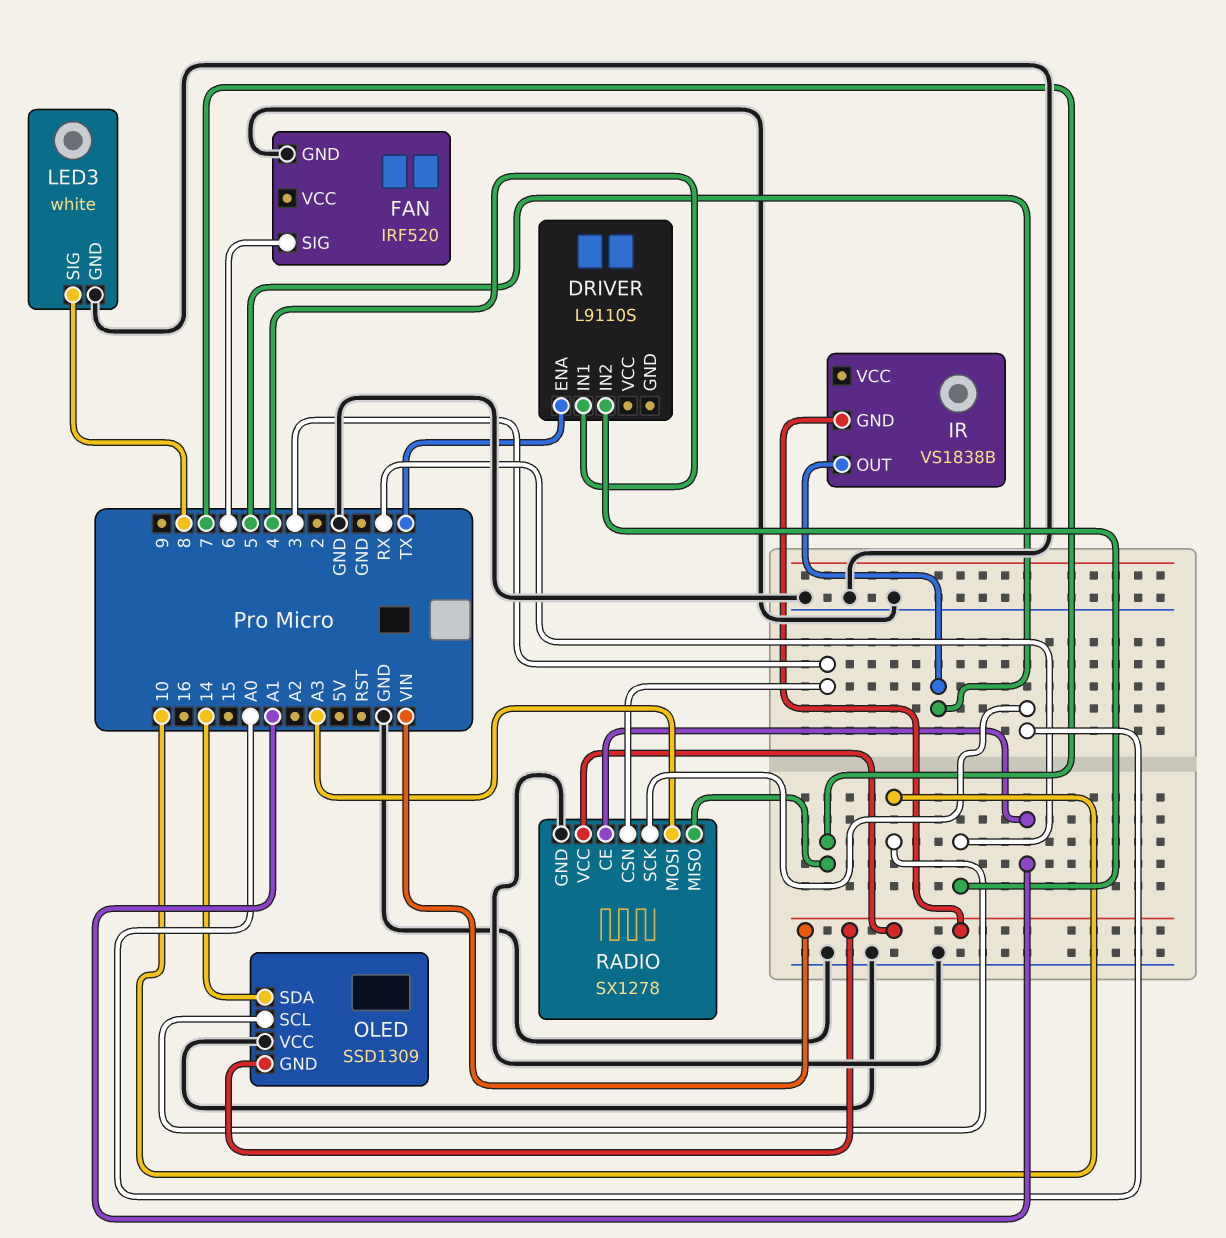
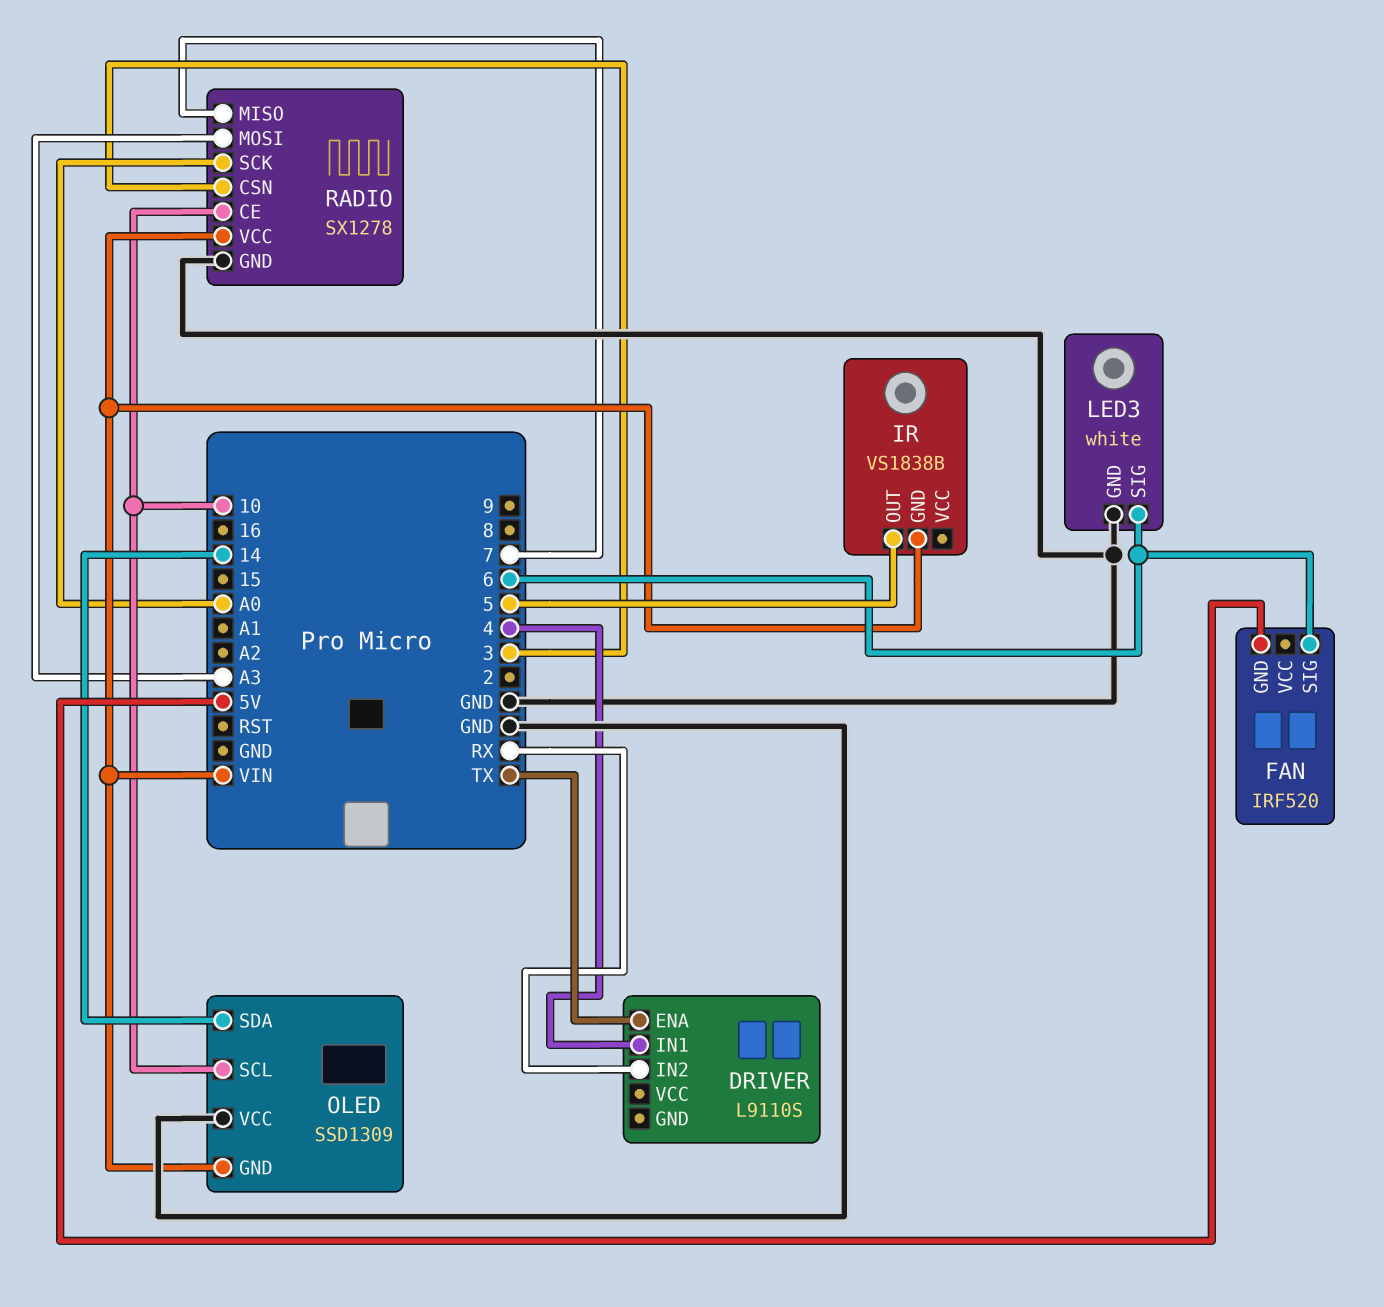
FAN pin GND: GND -> 5V
LED3 pin SIG: 8 -> 6
RADIO pin CE: A1 -> 10

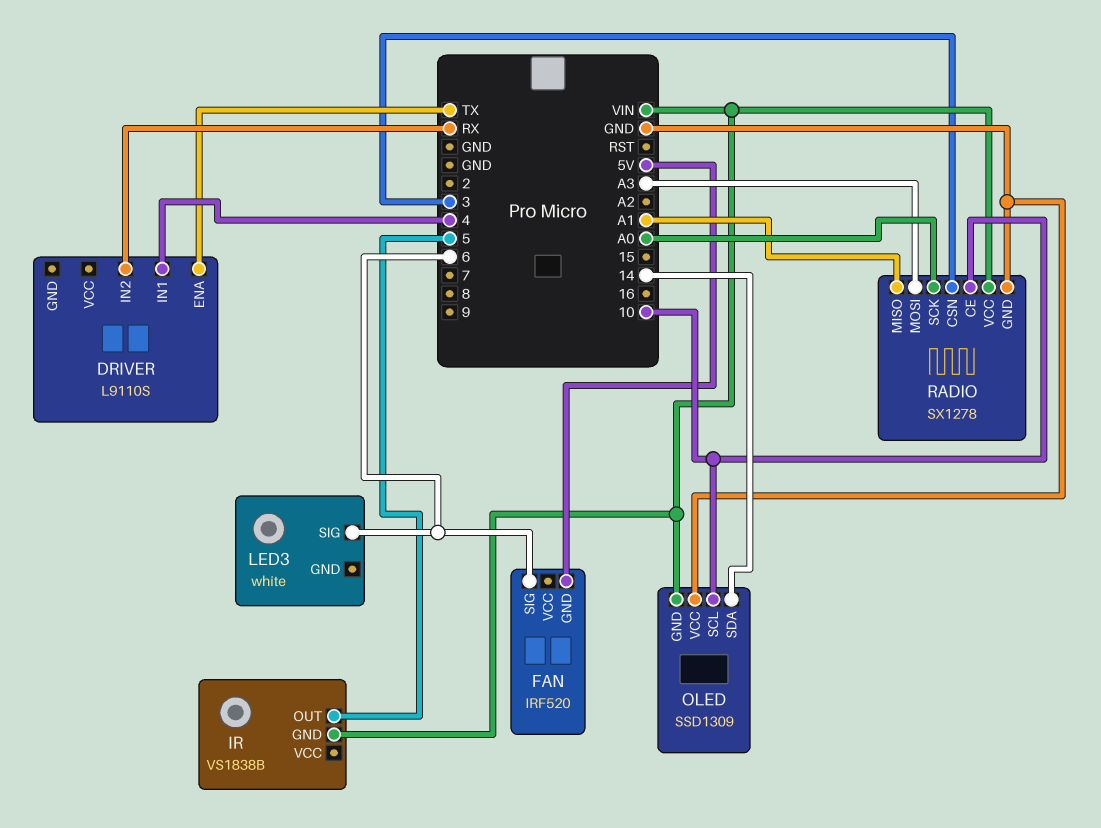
LED3 pin GND: GND -> none
RADIO pin MISO: 7 -> A1

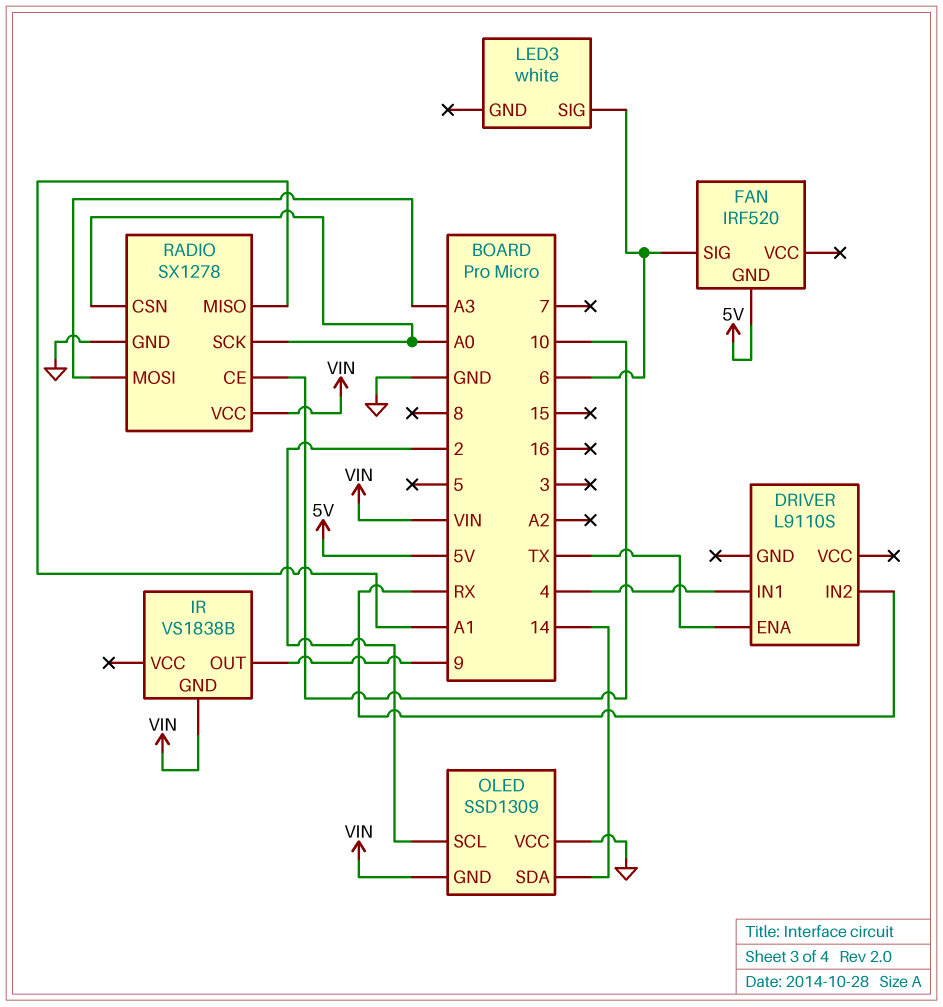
IR pin OUT: 5 -> 9
OLED pin SCL: 10 -> 2
RADIO pin CSN: 3 -> A0

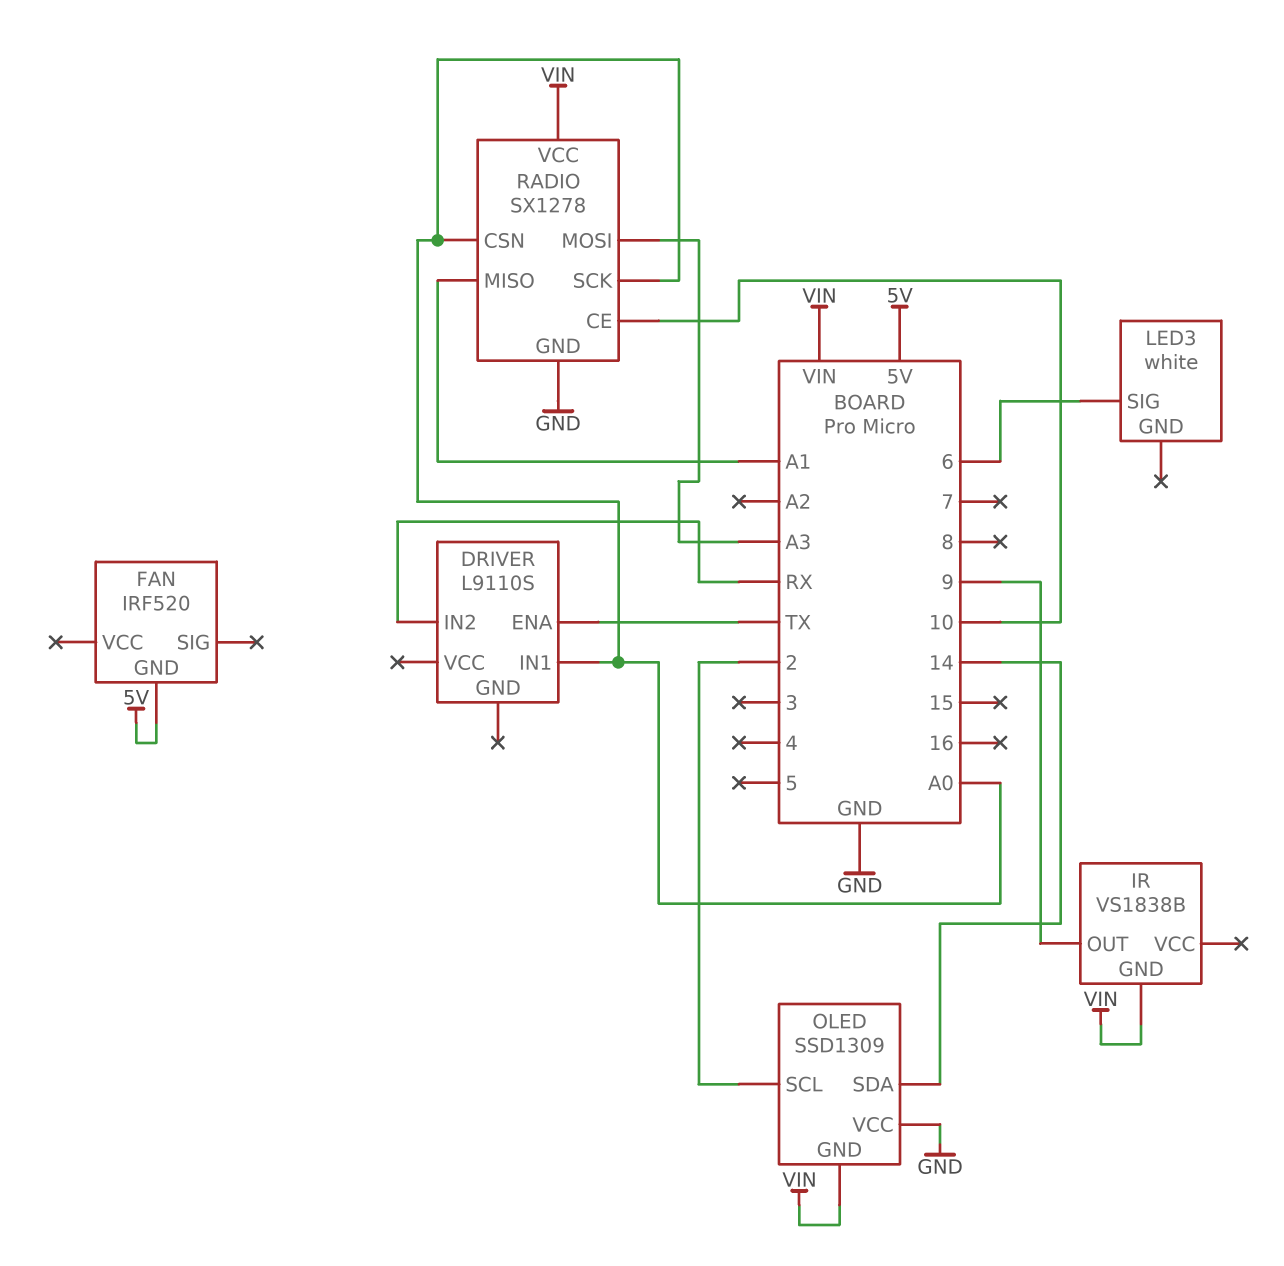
DRIVER pin IN1: 4 -> A0
FAN pin SIG: 6 -> none

